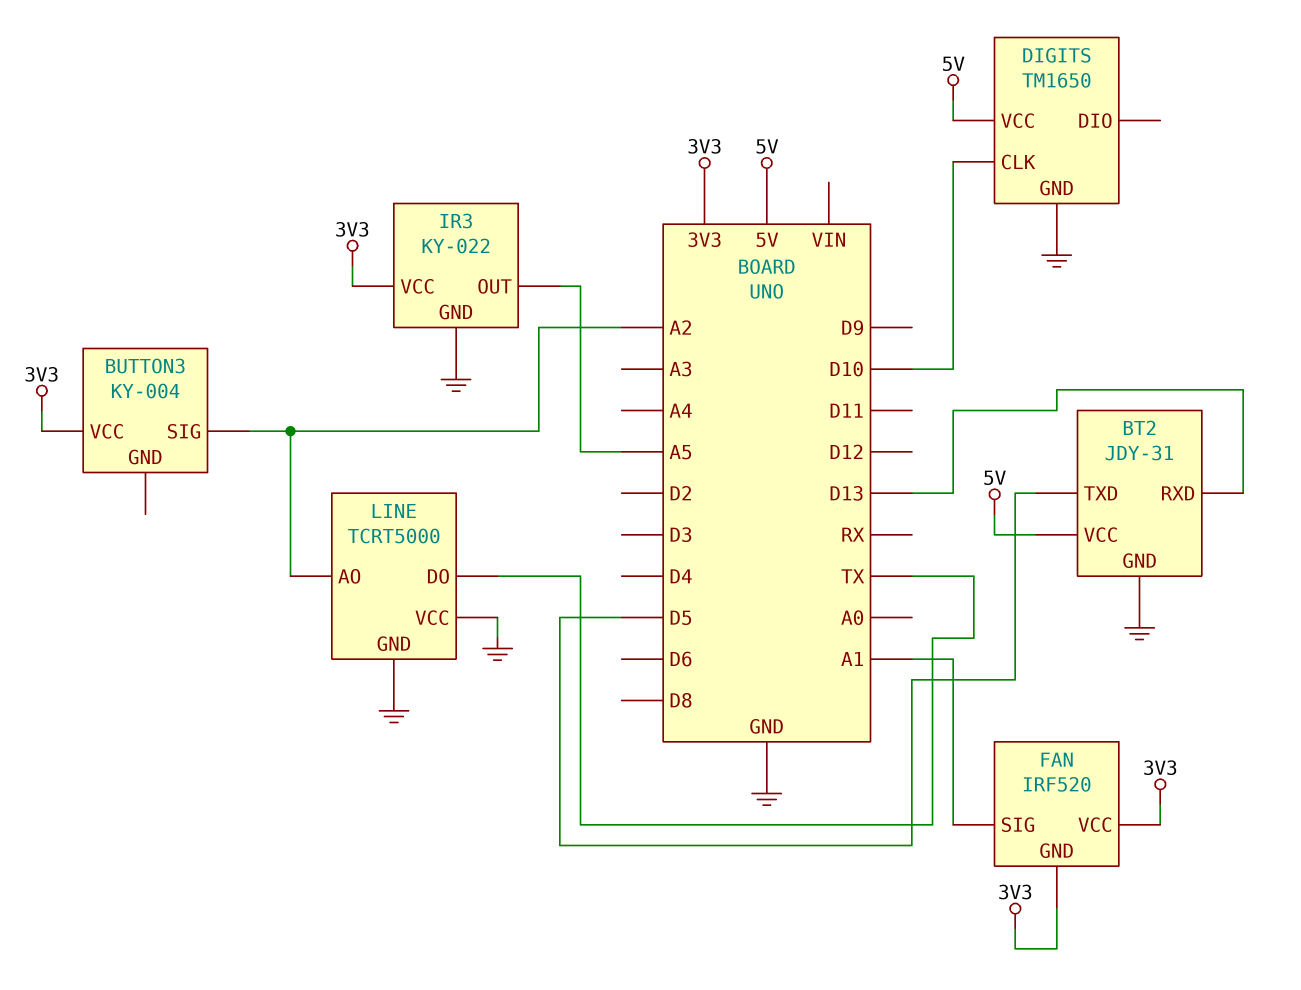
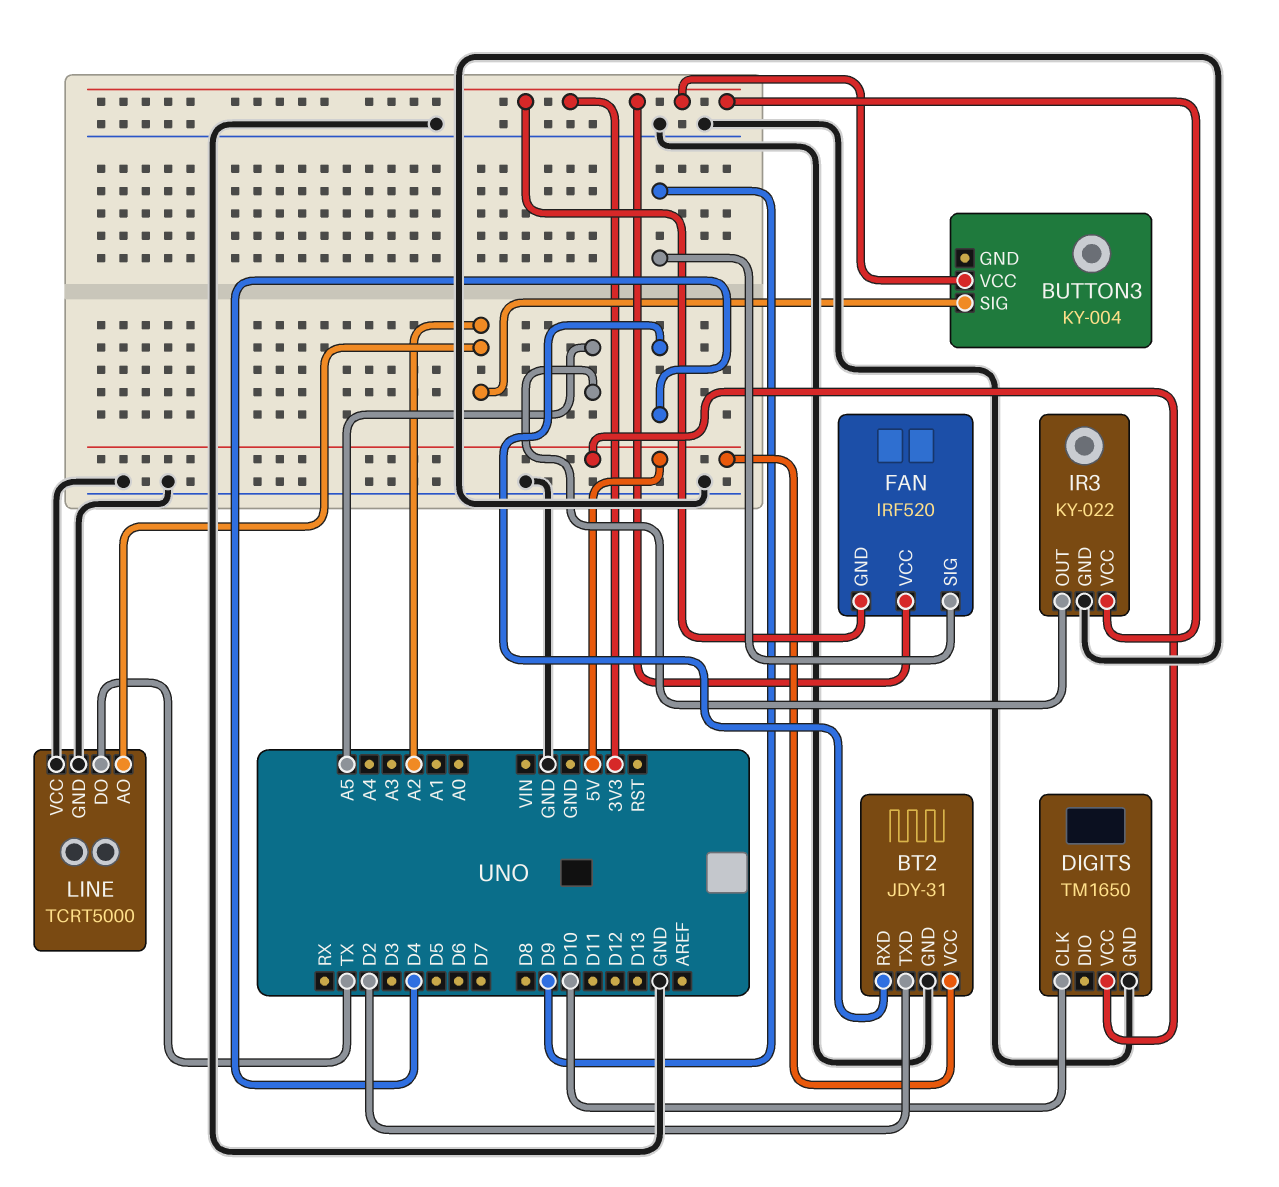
BT2 pin RXD: D13 -> D4
BT2 pin TXD: D5 -> D2
FAN pin SIG: A1 -> D9

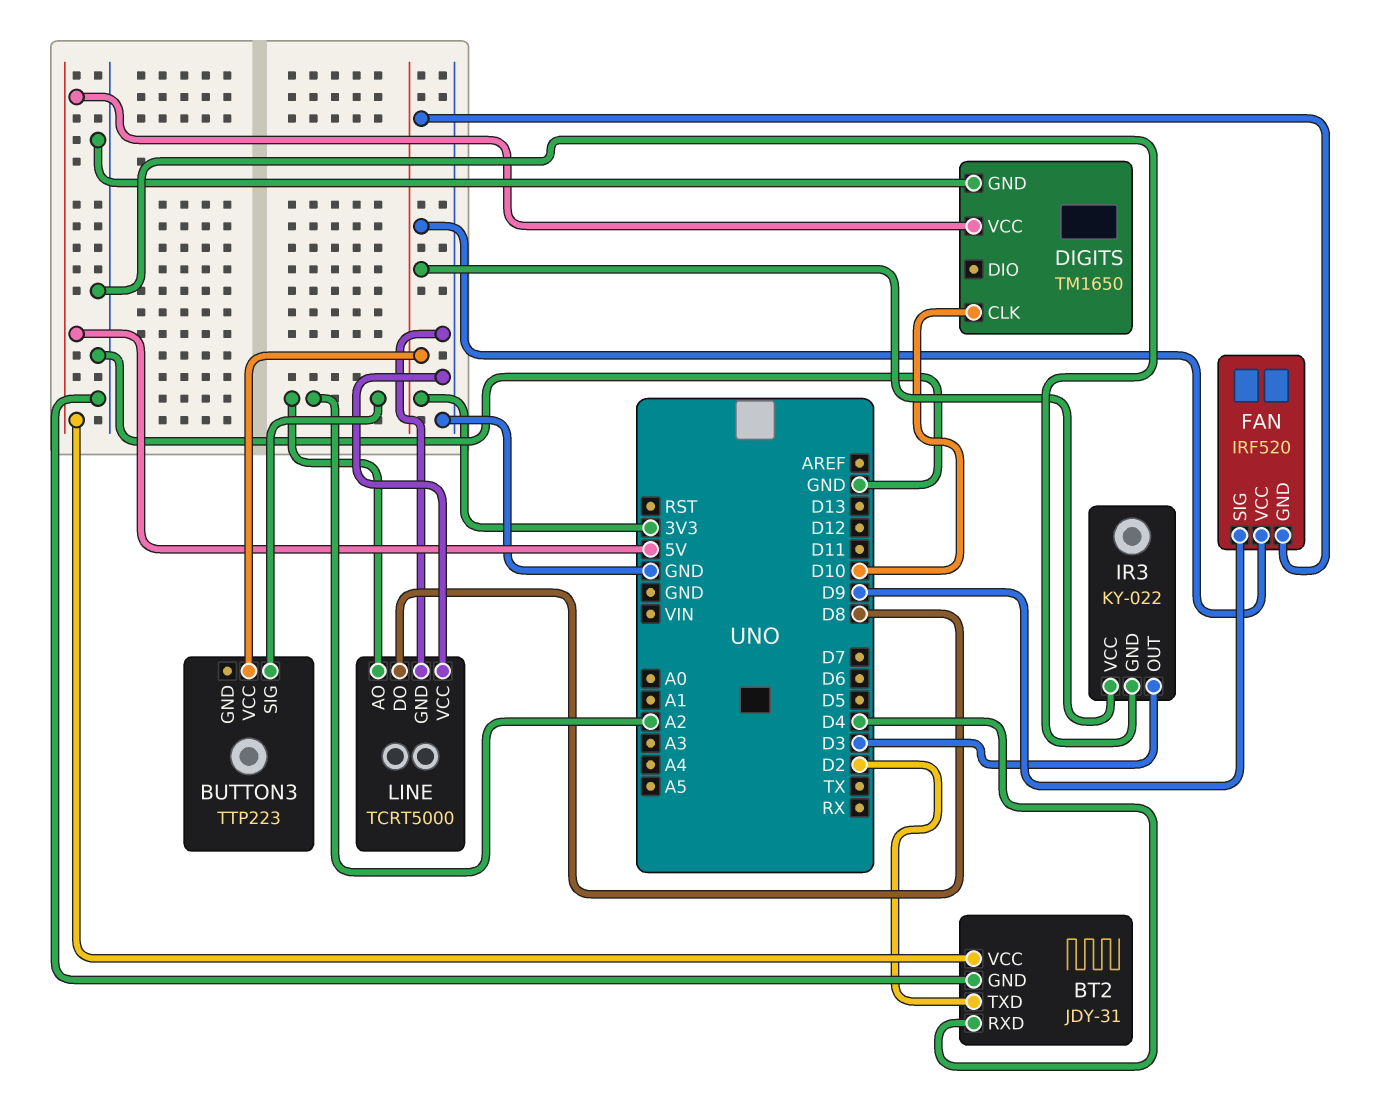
BUTTON3: KY-004 -> TTP223
IR3 pin OUT: A5 -> D3
LINE pin DO: TX -> D8

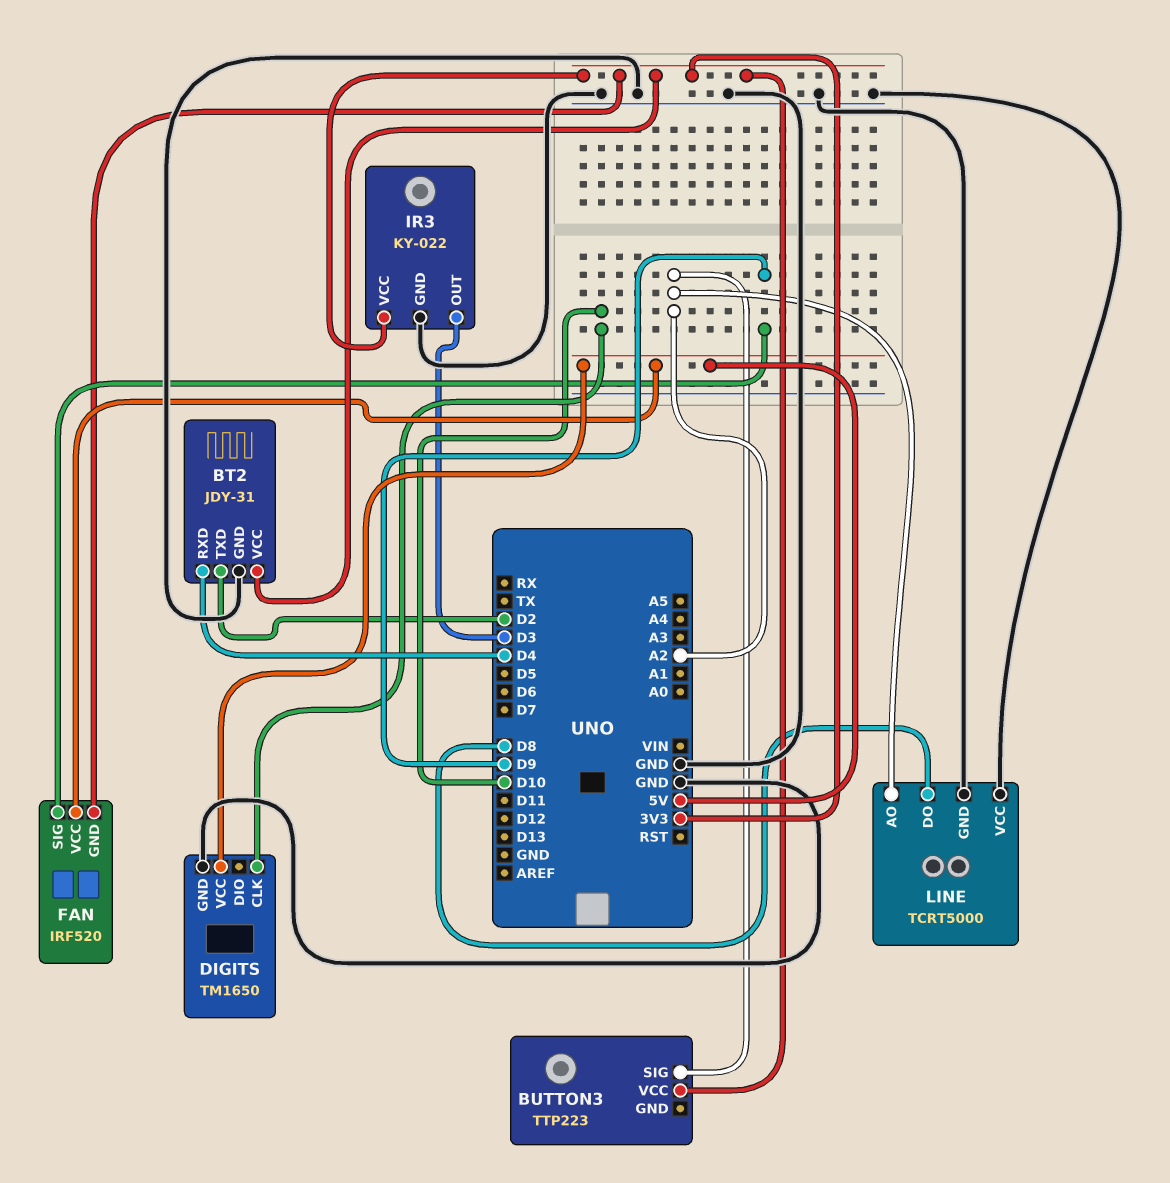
BT2 pin VCC: 5V -> 3V3
FAN pin VCC: 3V3 -> 5V

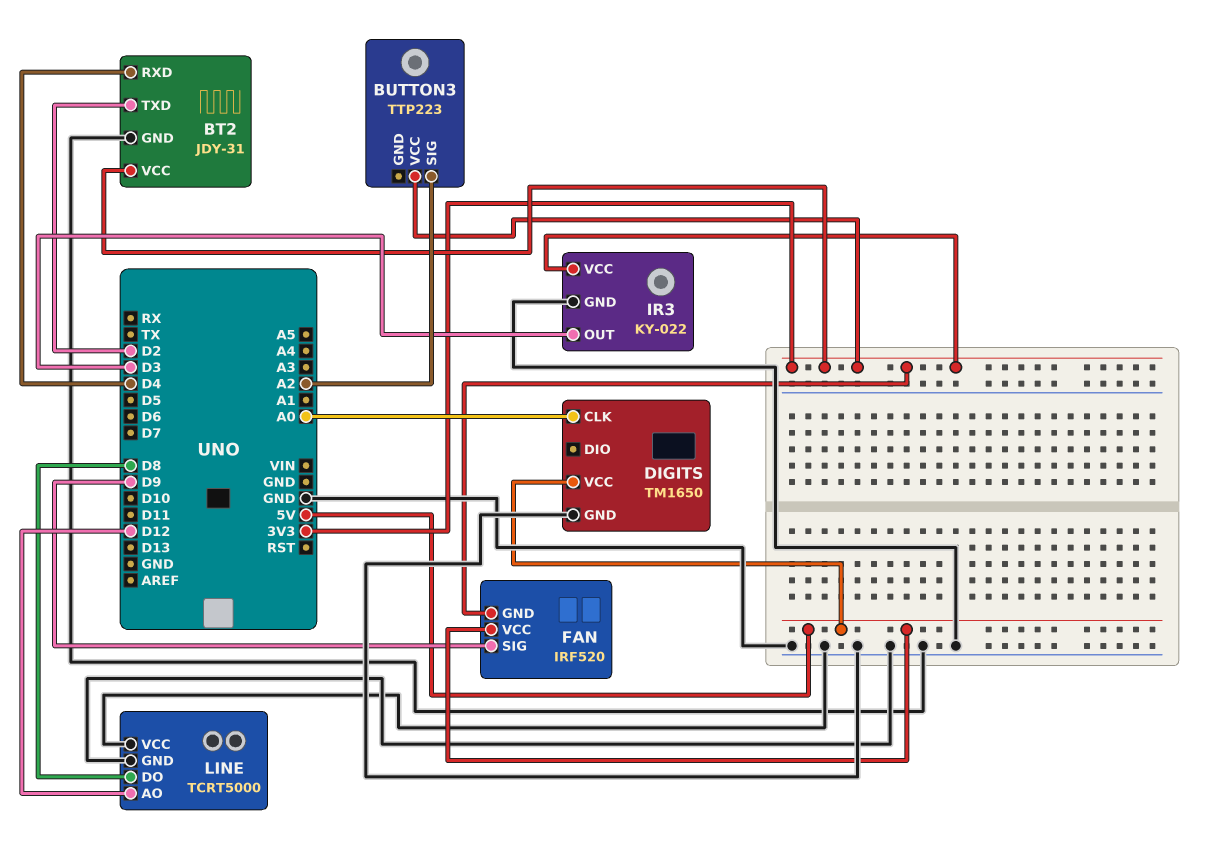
DIGITS pin CLK: D10 -> A0
LINE pin AO: A2 -> D12

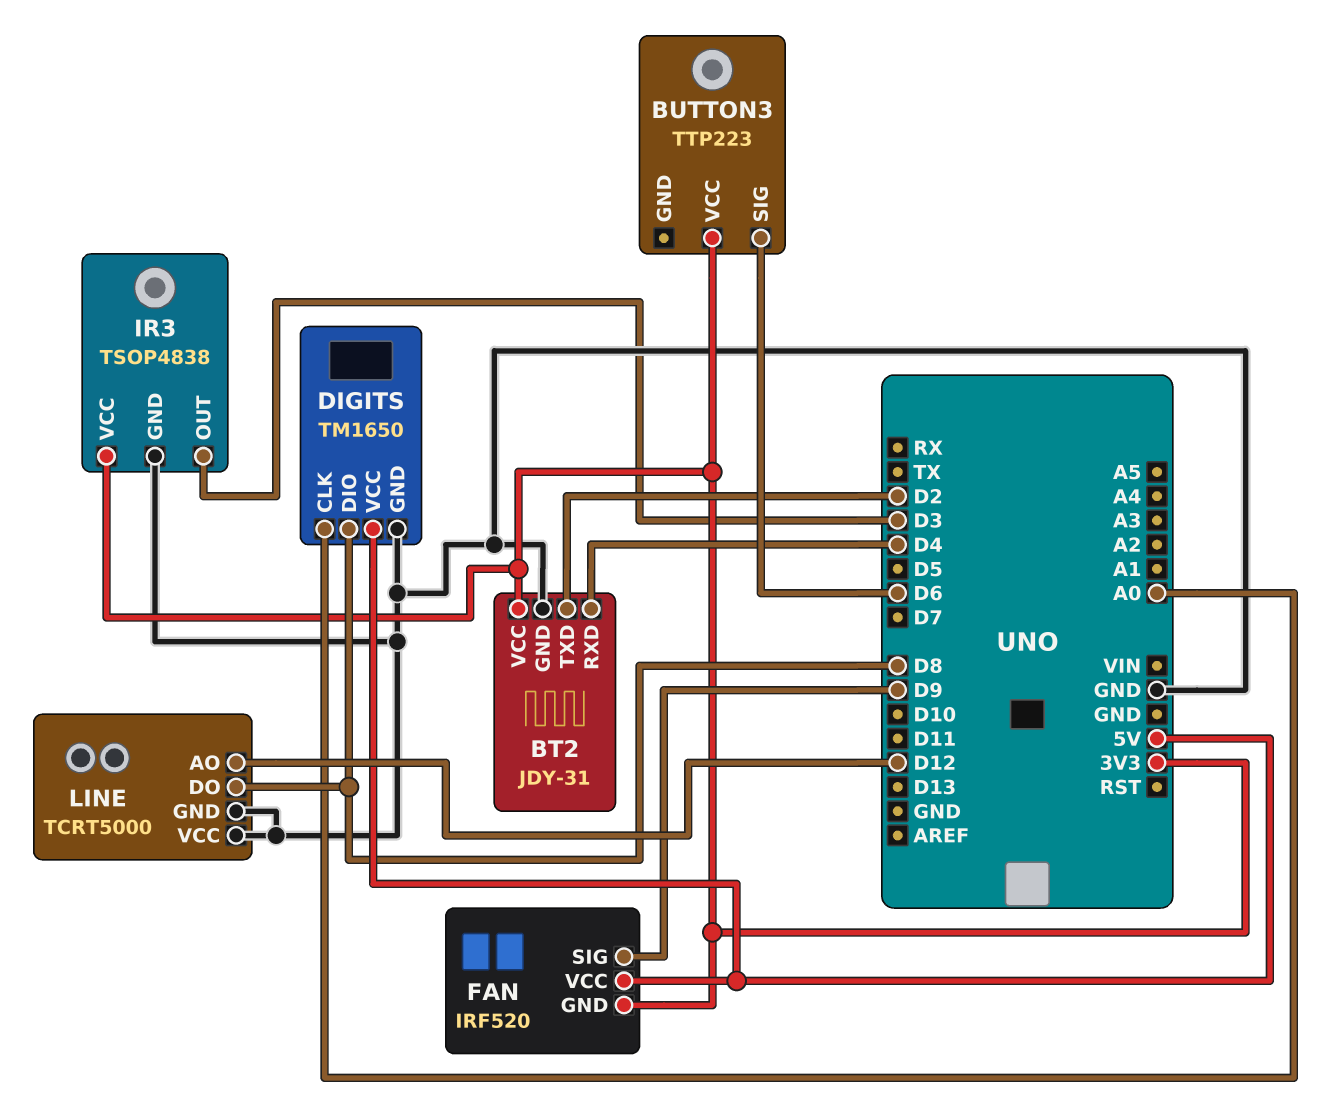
BUTTON3 pin SIG: A2 -> D6
DIGITS pin DIO: none -> D8
IR3: KY-022 -> TSOP4838

